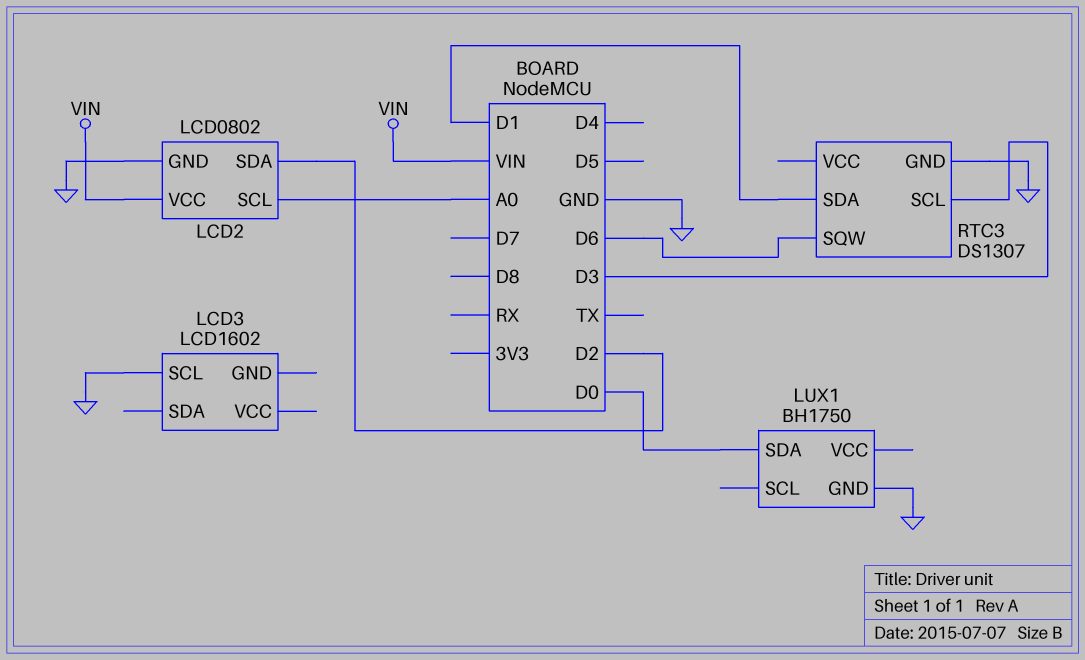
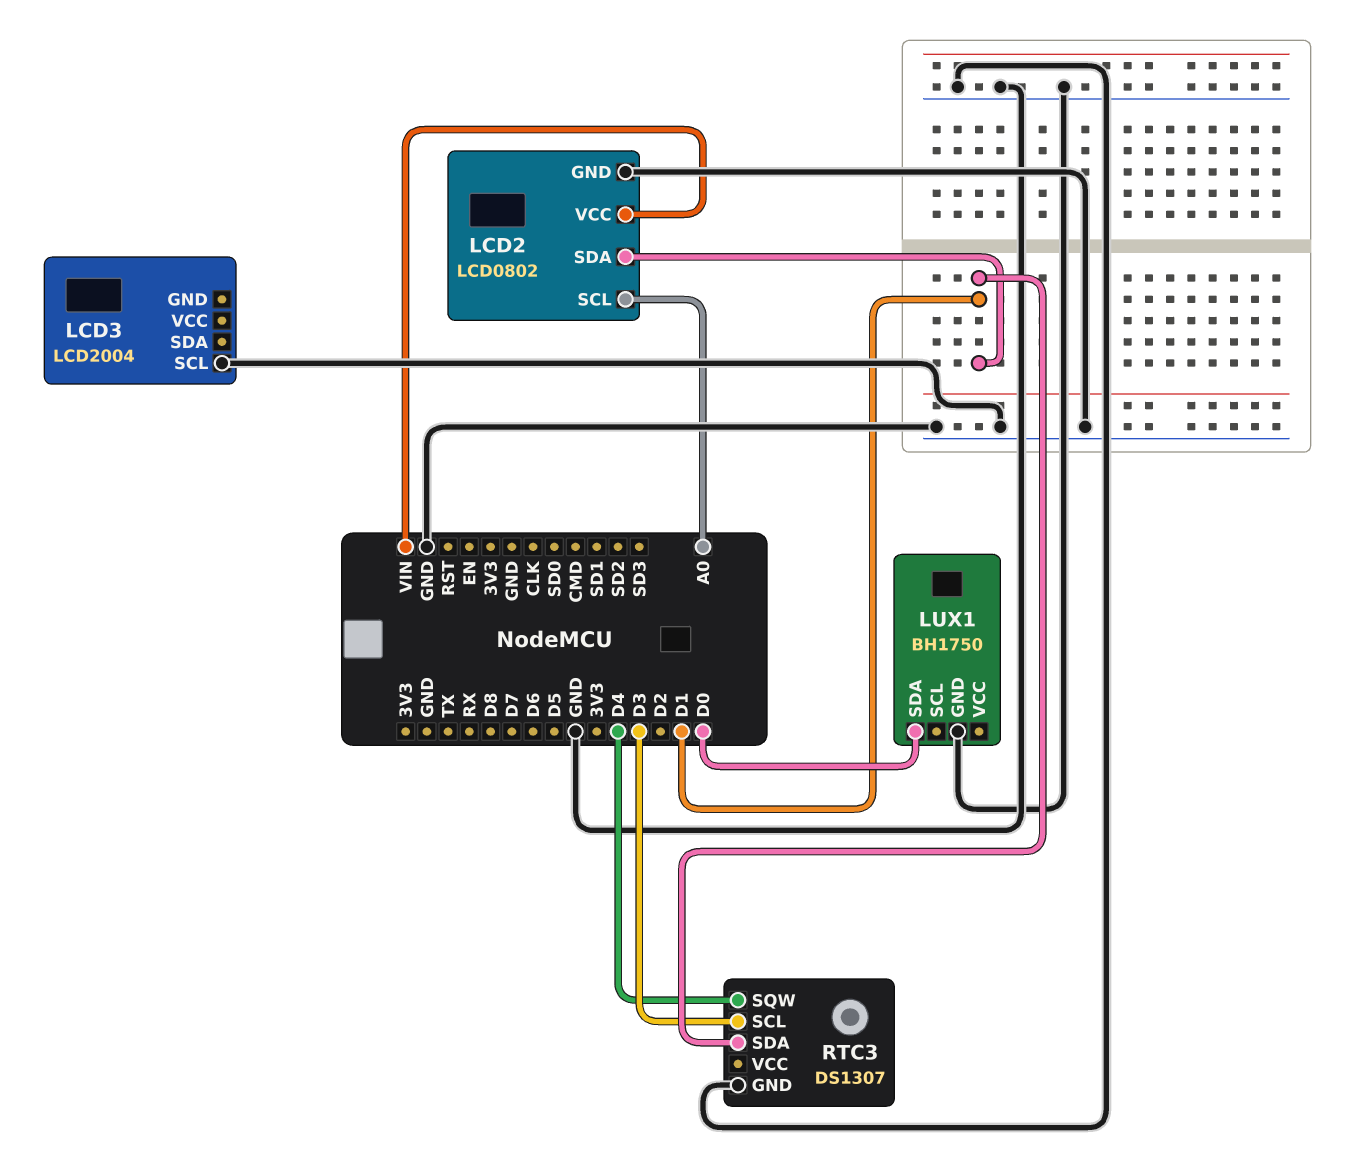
LCD2 pin SDA: D2 -> D1
LCD3: LCD1602 -> LCD2004
RTC3 pin SQW: D6 -> D4

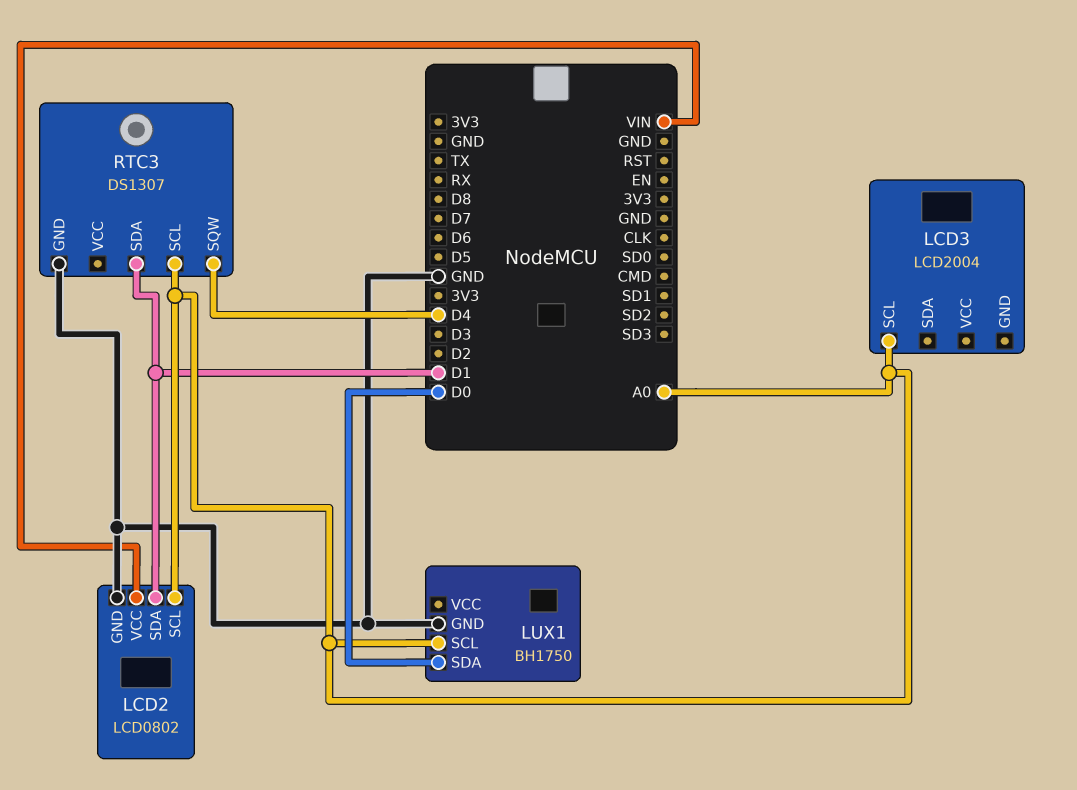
LCD3 pin SCL: GND -> A0
LUX1 pin SCL: none -> A0
RTC3 pin SCL: D3 -> A0

